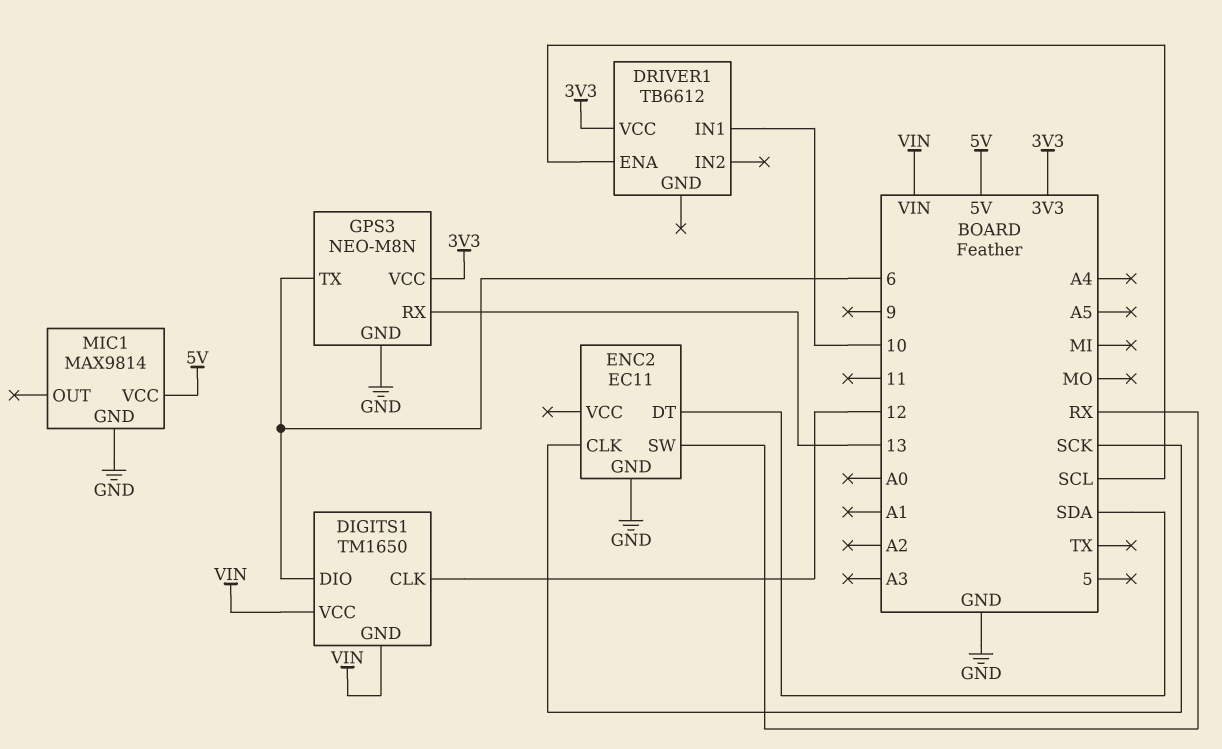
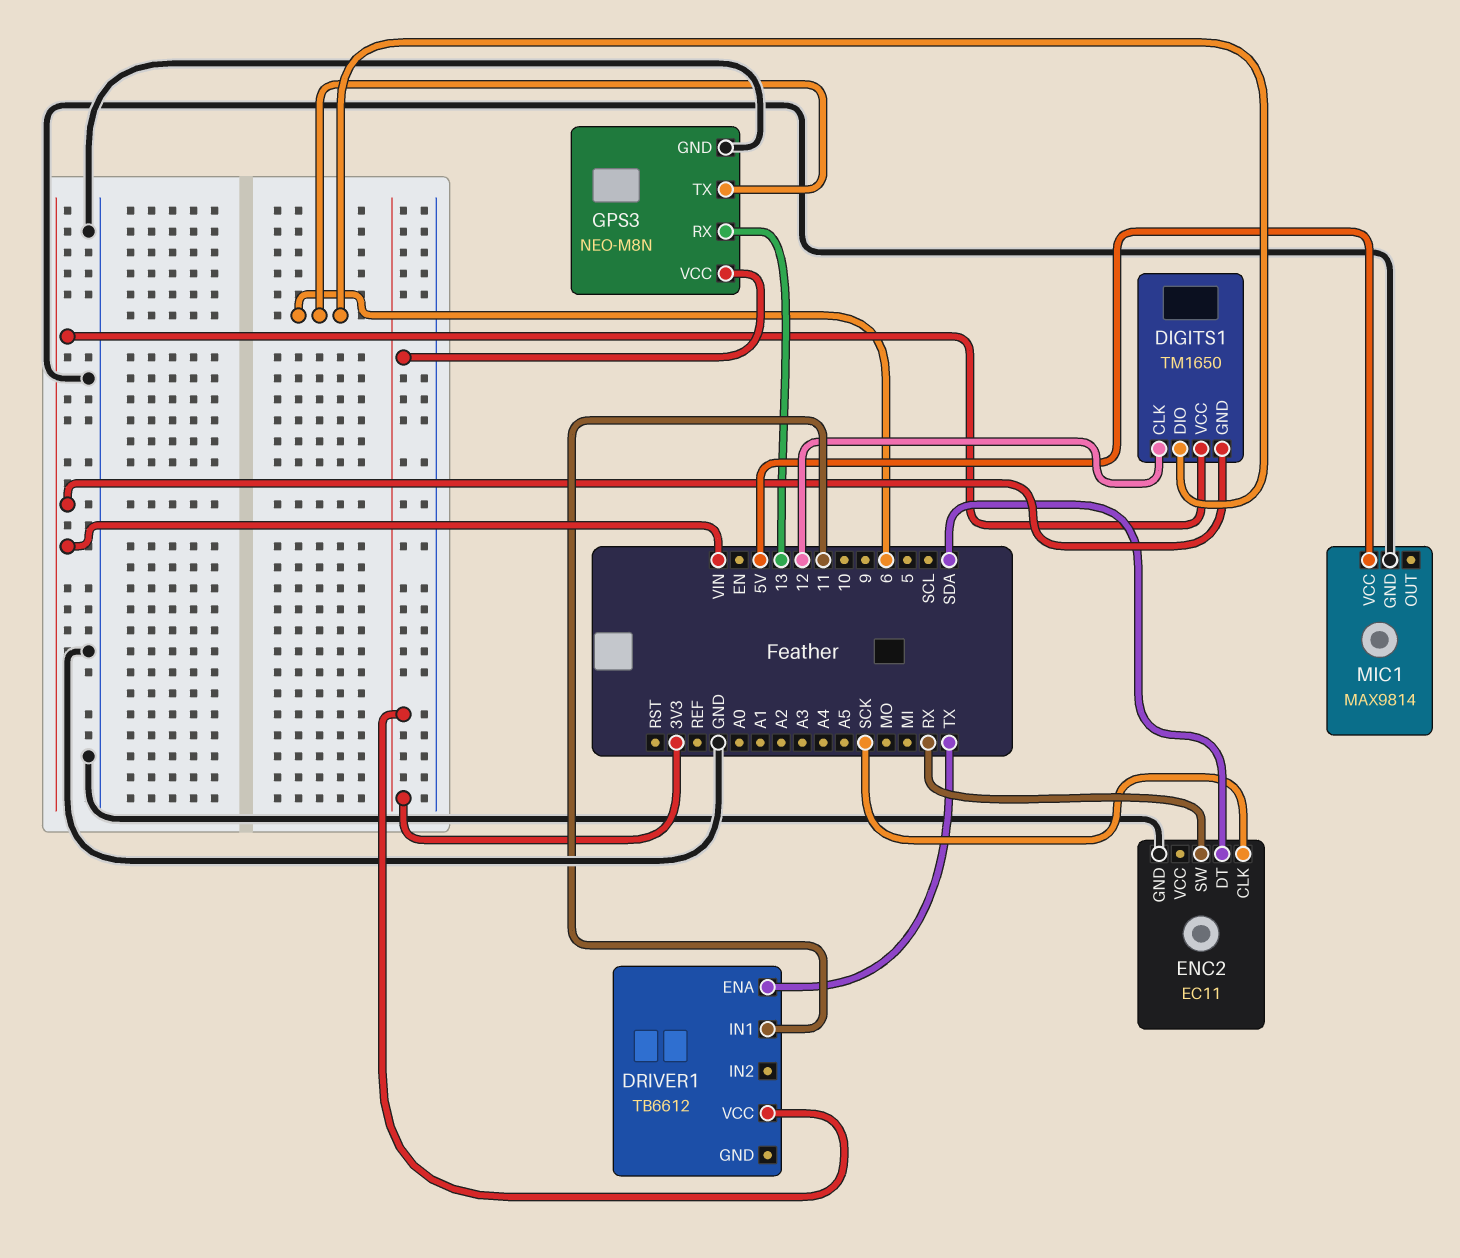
DRIVER1 pin ENA: SCL -> TX
DRIVER1 pin IN1: 10 -> 11

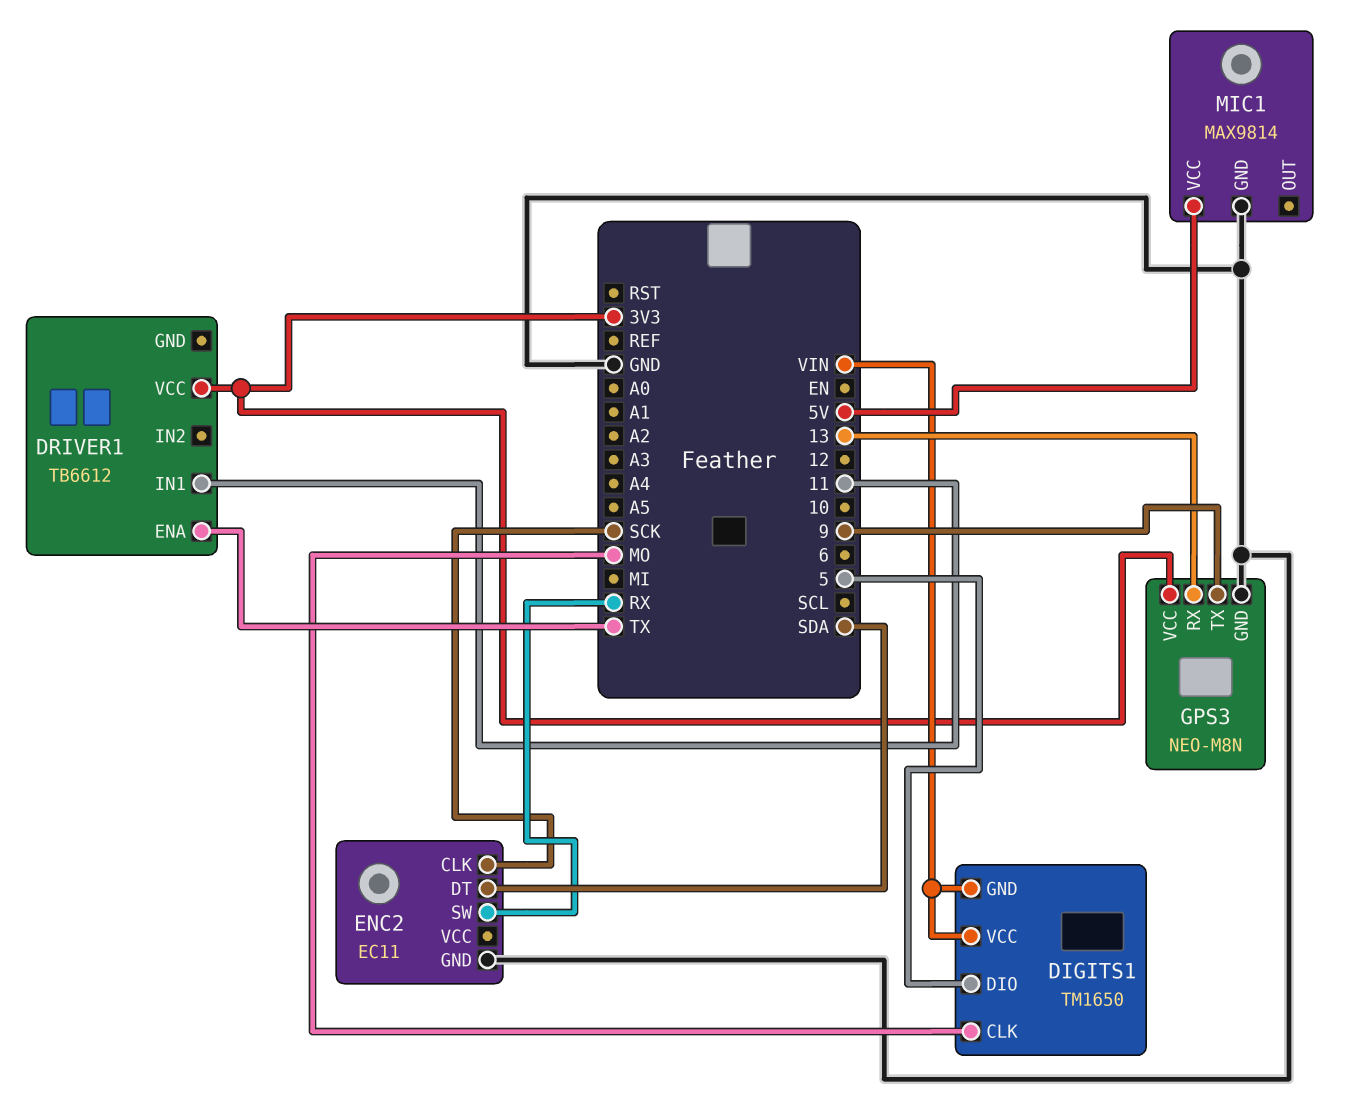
DIGITS1 pin CLK: 12 -> MO
DIGITS1 pin DIO: 6 -> 5
GPS3 pin TX: 6 -> 9

